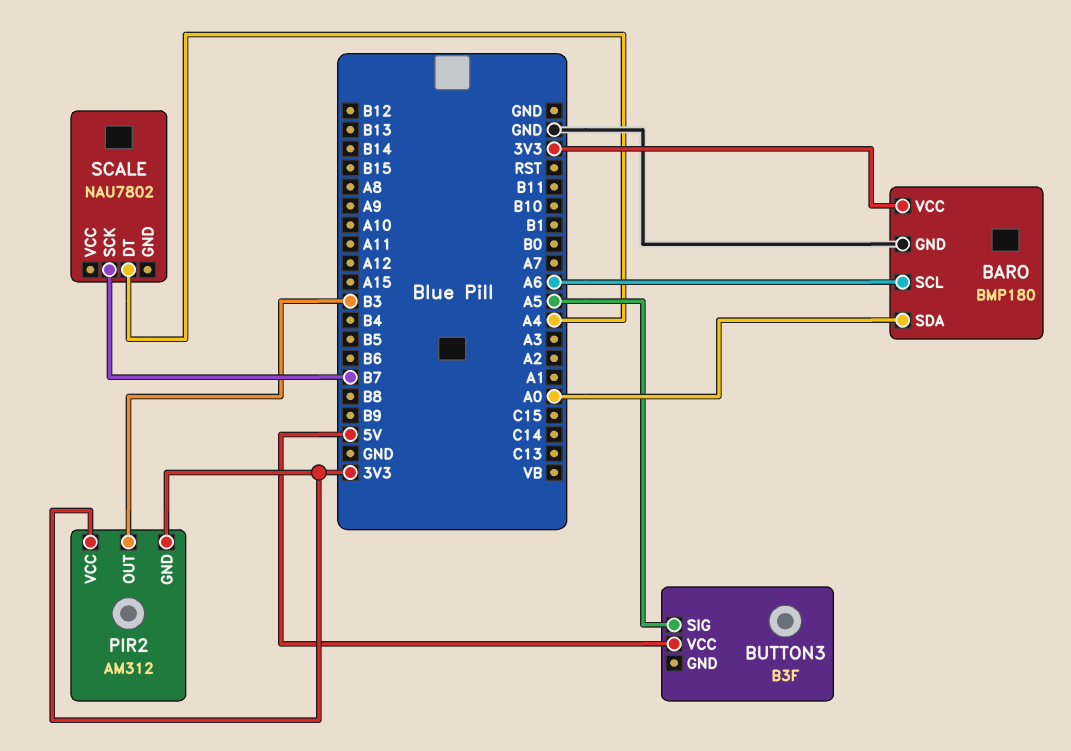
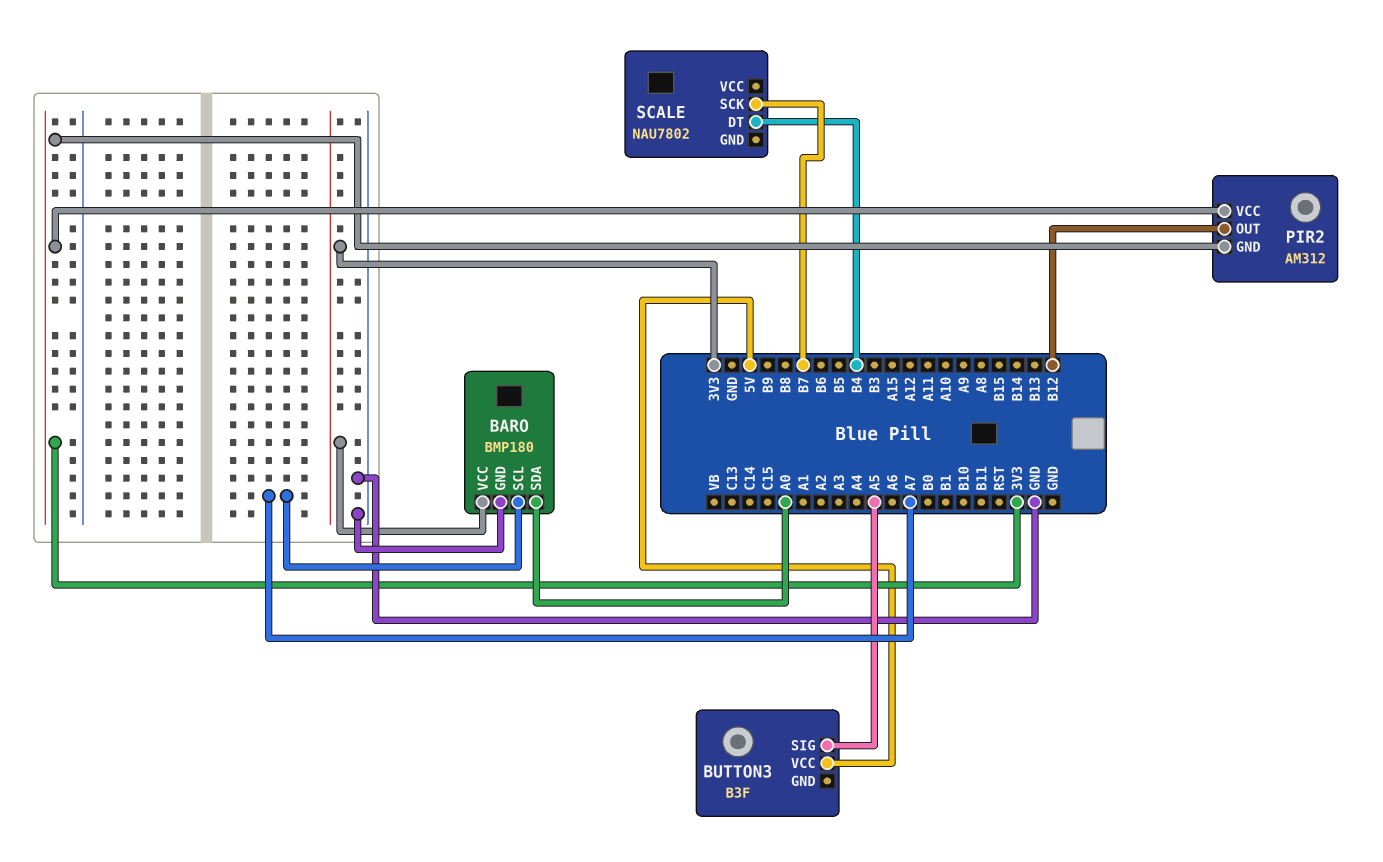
BARO pin SCL: A6 -> A7
PIR2 pin OUT: B3 -> B12
SCALE pin DT: A4 -> B4

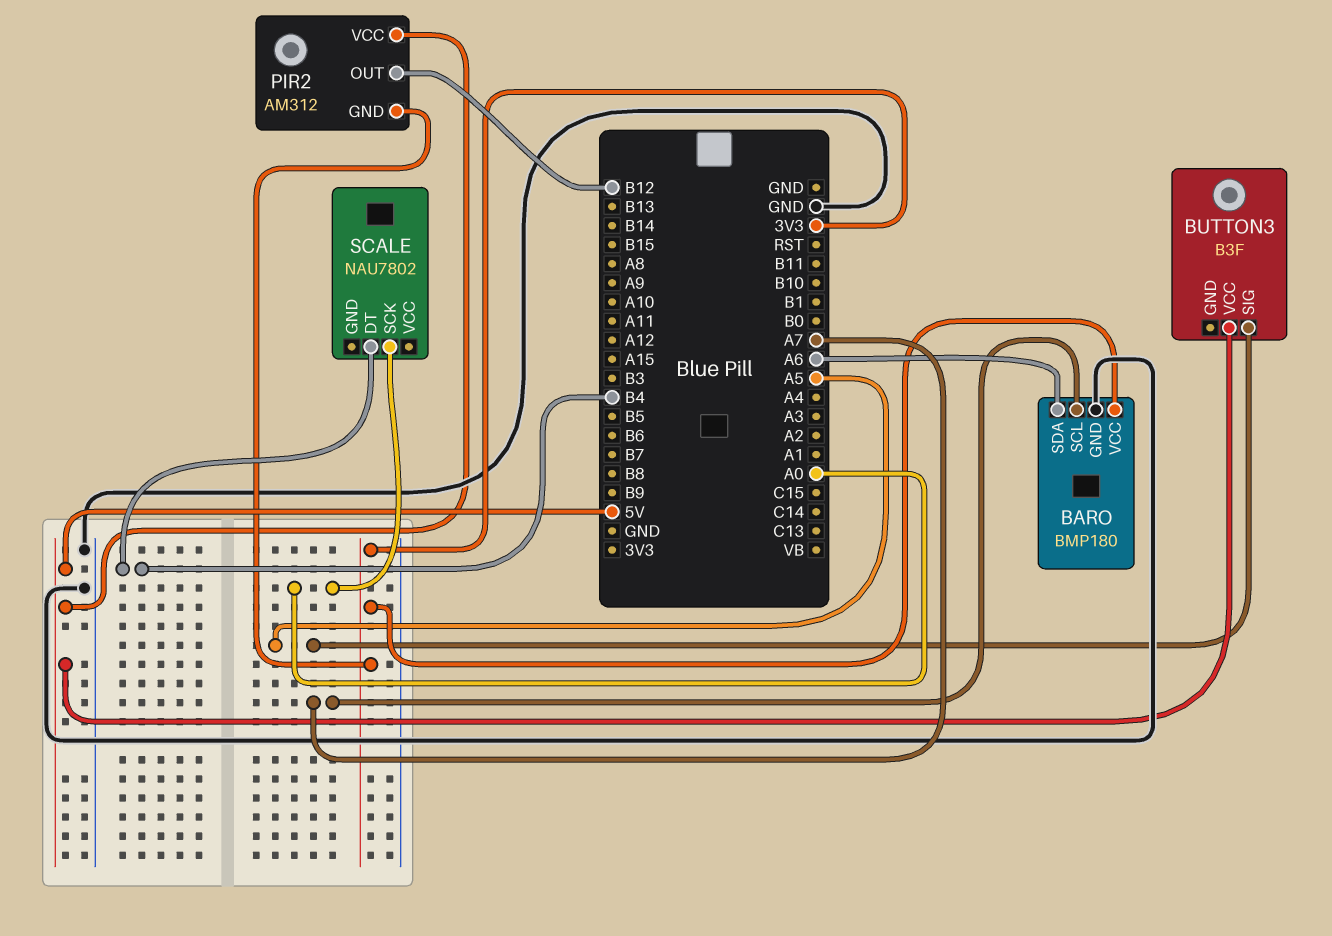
BARO pin SDA: A0 -> A6
PIR2 pin VCC: 3V3 -> 5V
SCALE pin SCK: B7 -> A0

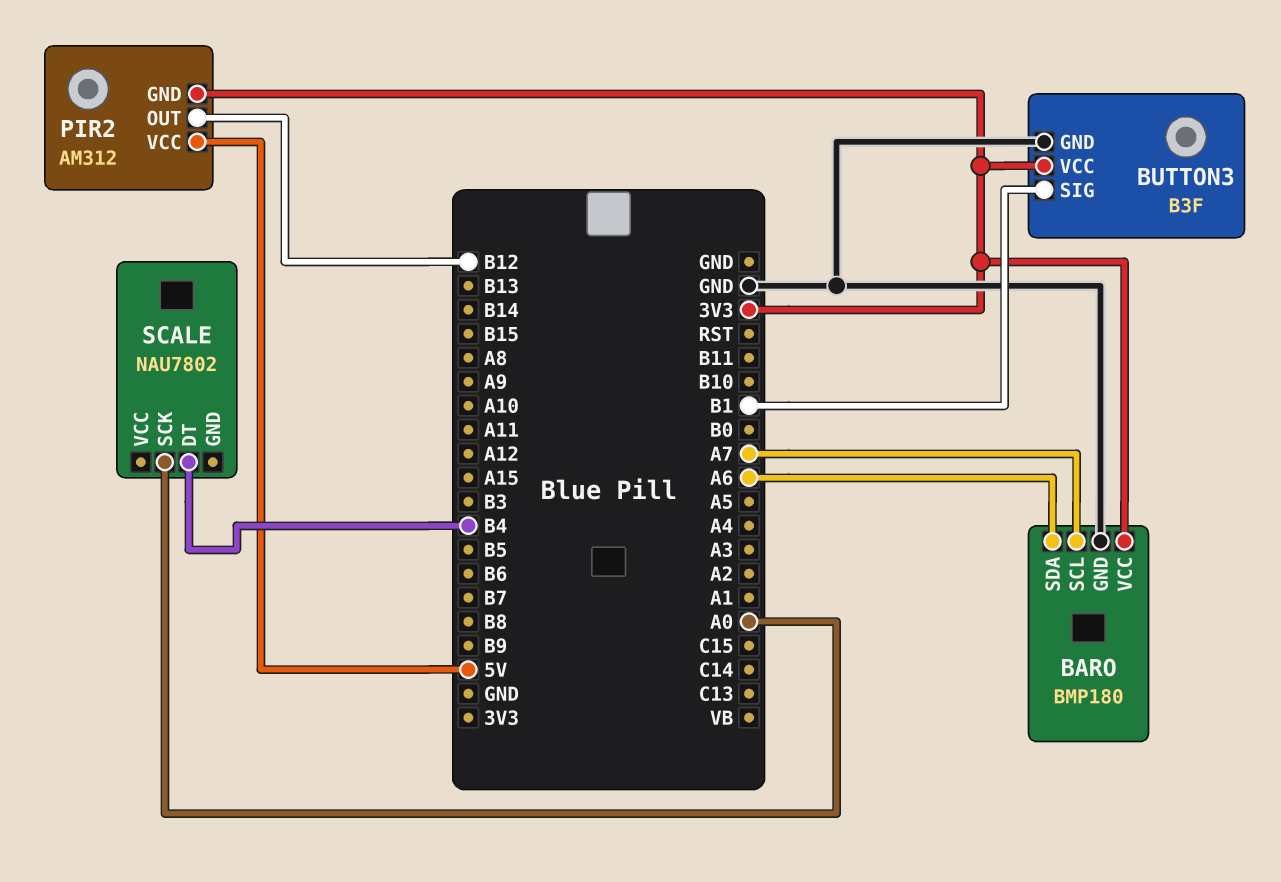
BUTTON3 pin GND: none -> GND
BUTTON3 pin SIG: A5 -> B1
BUTTON3 pin VCC: 5V -> 3V3

